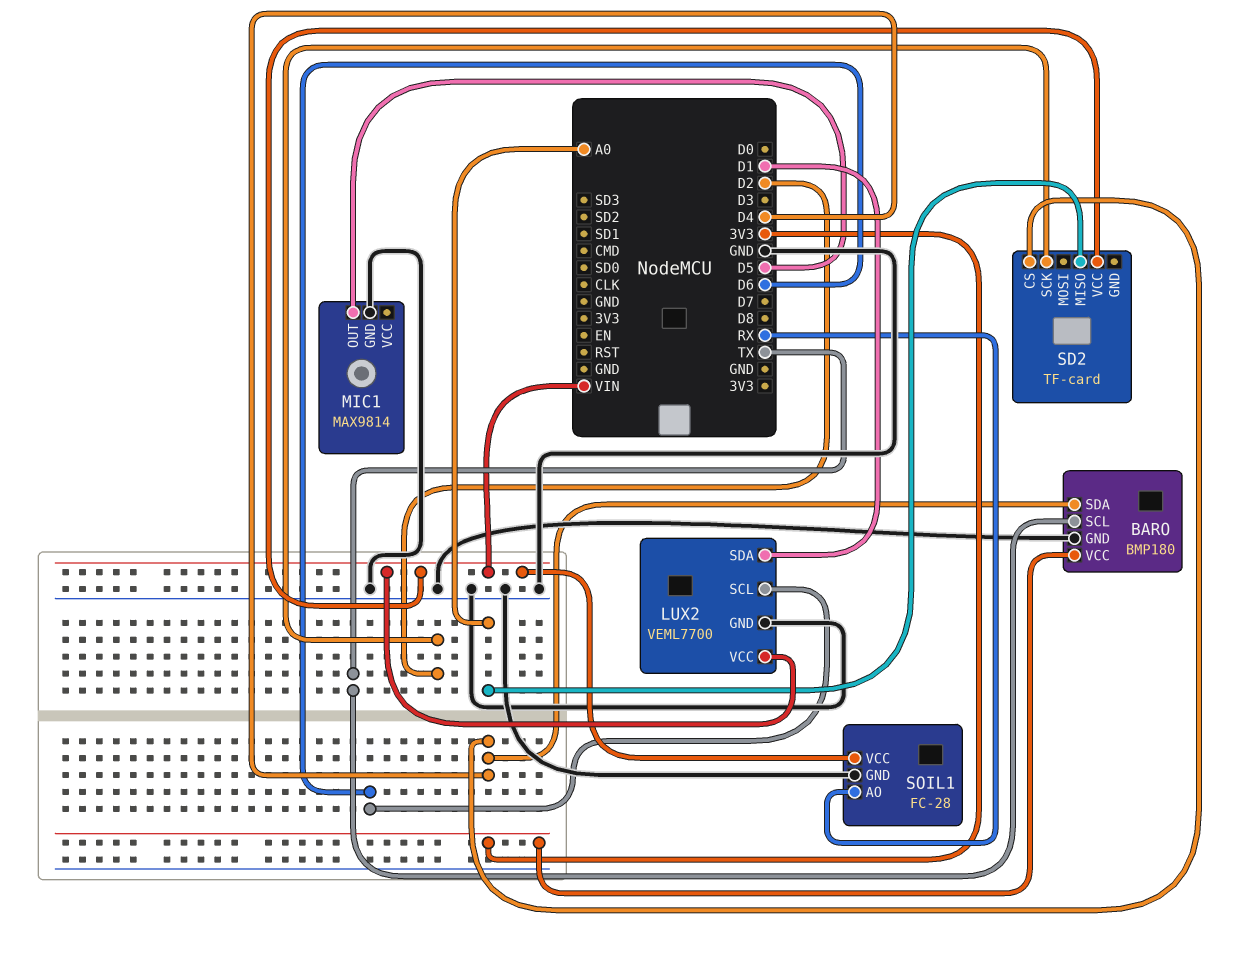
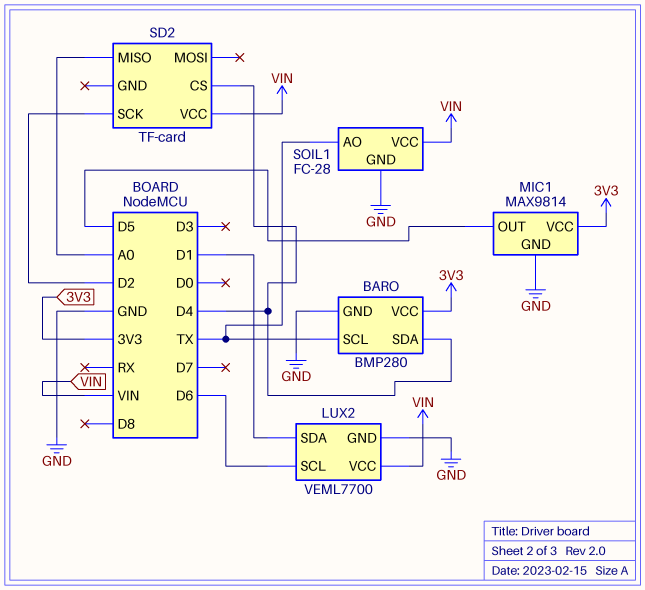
BARO: BMP180 -> BMP280
MIC1 pin VCC: none -> 3V3
SOIL1 pin AO: RX -> TX

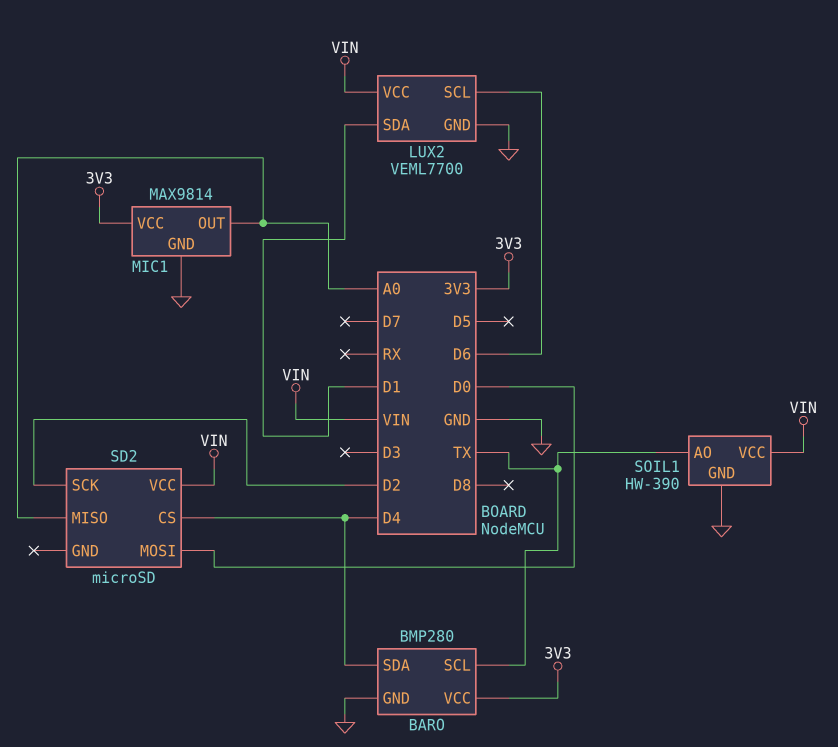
MIC1 pin OUT: D5 -> A0
SD2: TF-card -> microSD
SD2 pin MOSI: none -> D0
SOIL1: FC-28 -> HW-390

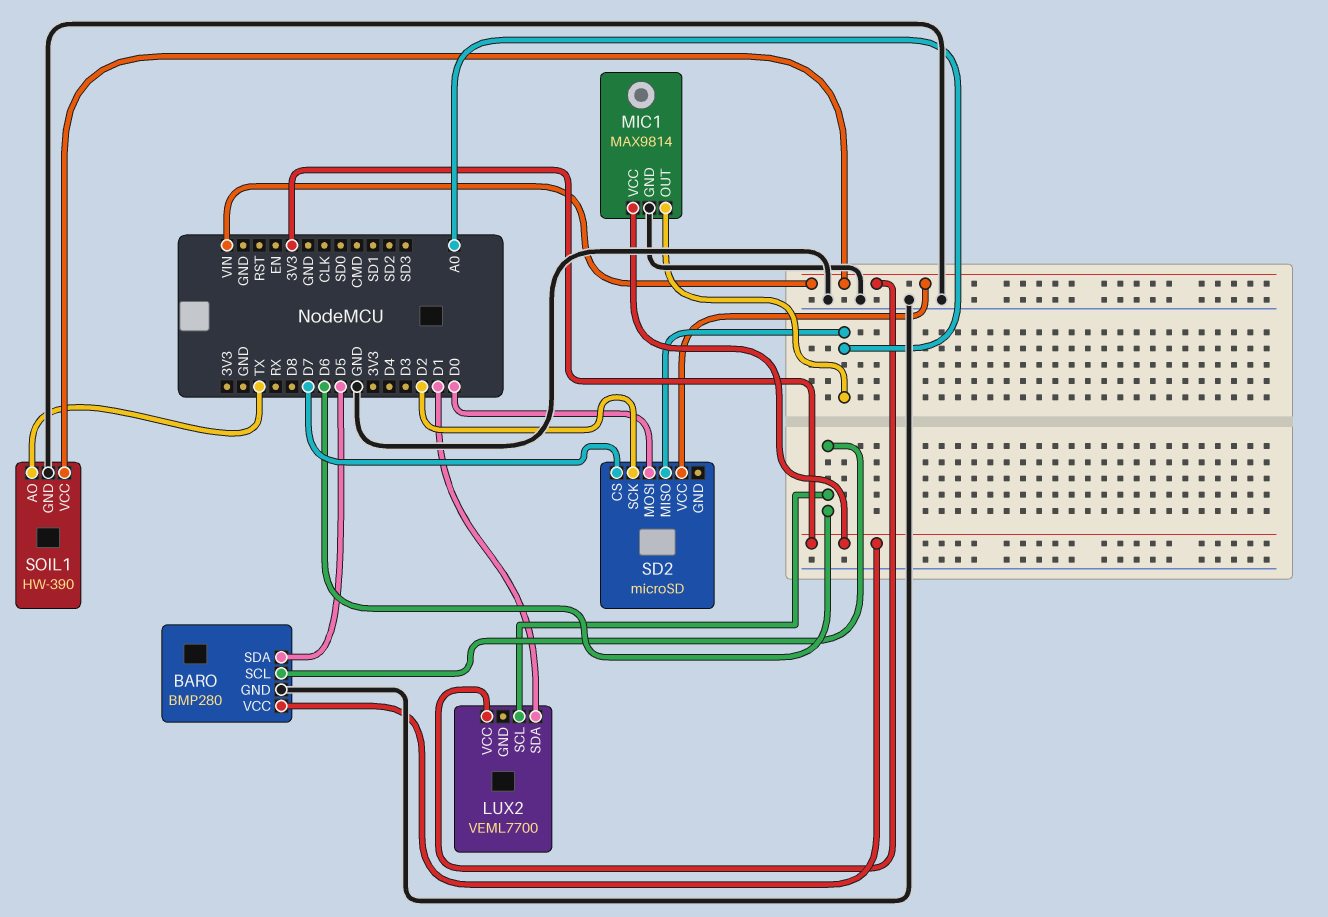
BARO pin SCL: TX -> D6
BARO pin SDA: D4 -> D5
LUX2 pin GND: GND -> none
SD2 pin CS: D4 -> D7

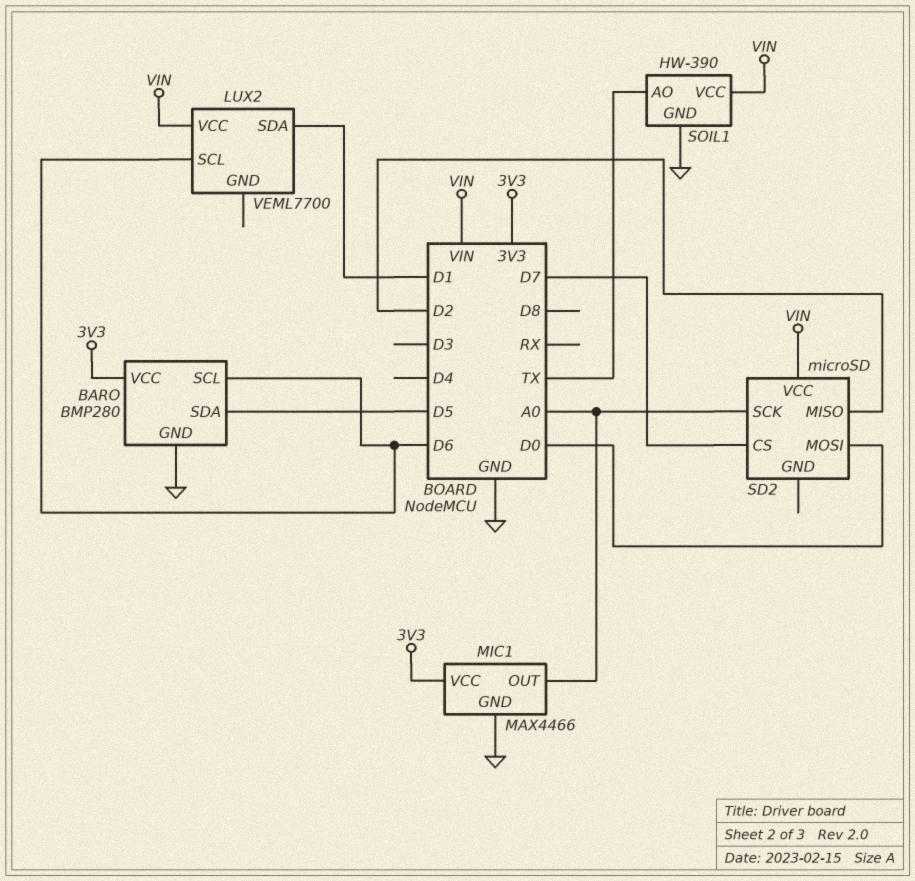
MIC1: MAX9814 -> MAX4466
SD2 pin MISO: A0 -> D2
SD2 pin SCK: D2 -> A0

